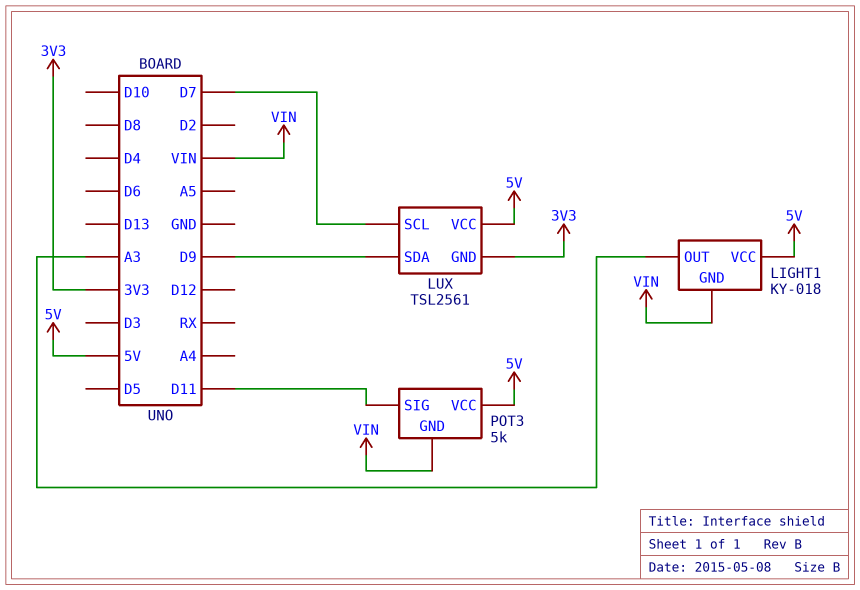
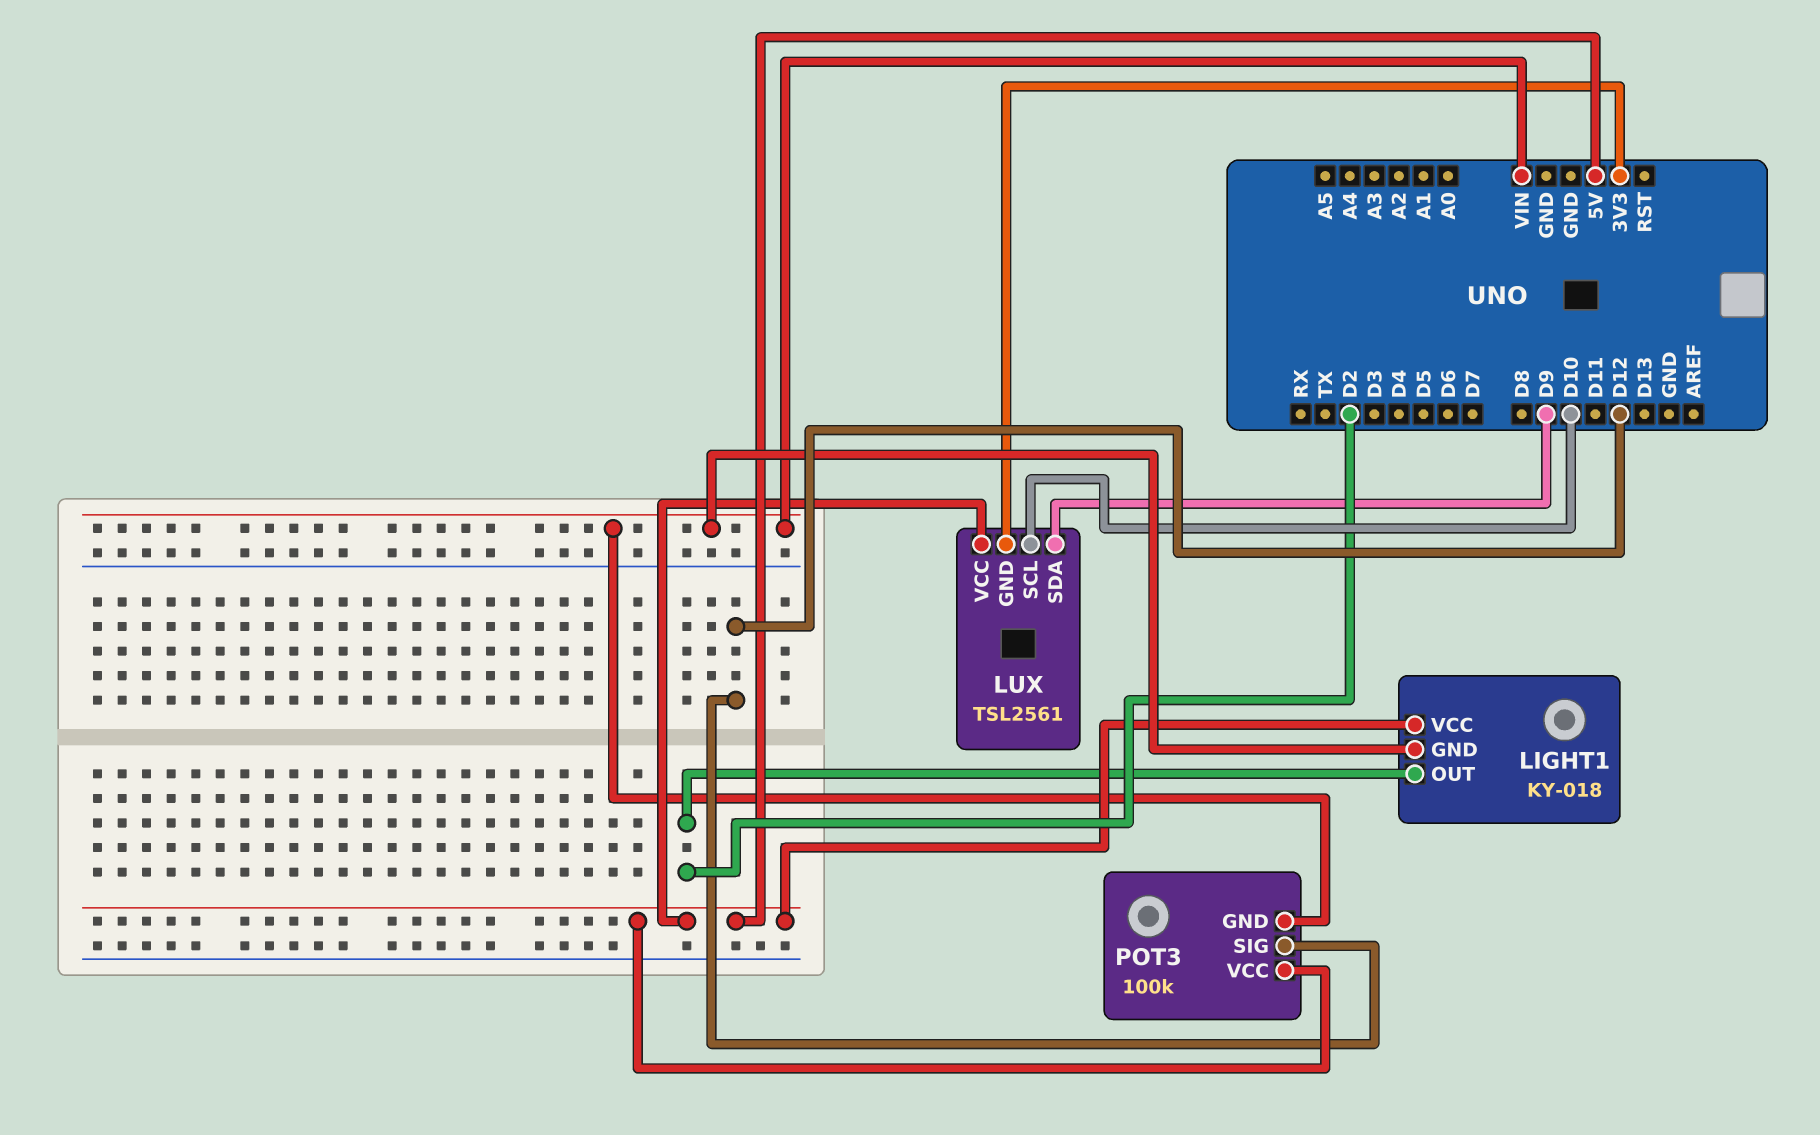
LIGHT1 pin OUT: A3 -> D2
LUX pin SCL: D7 -> D10
POT3: 5k -> 100k
POT3 pin SIG: D11 -> D12

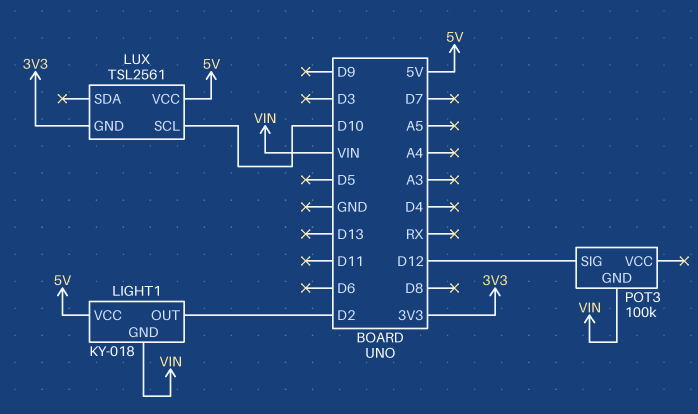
LUX pin SDA: D9 -> none
POT3 pin VCC: 5V -> none

